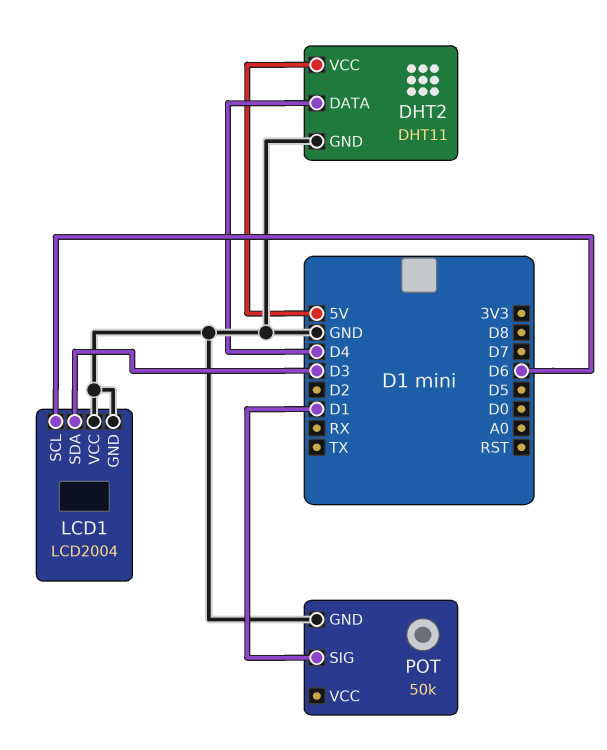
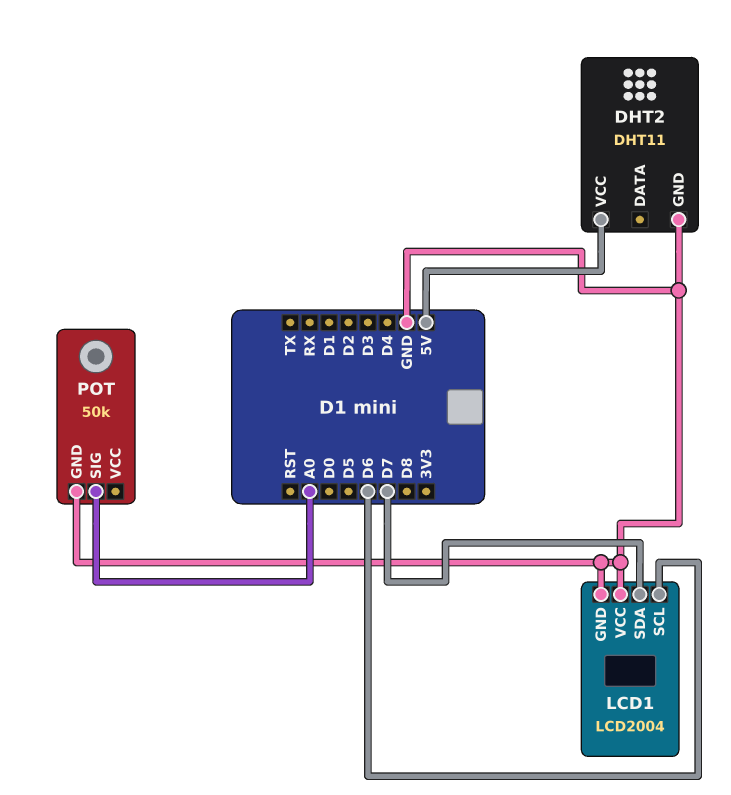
DHT2 pin DATA: D4 -> none
LCD1 pin SDA: D3 -> D7
POT pin SIG: D1 -> A0

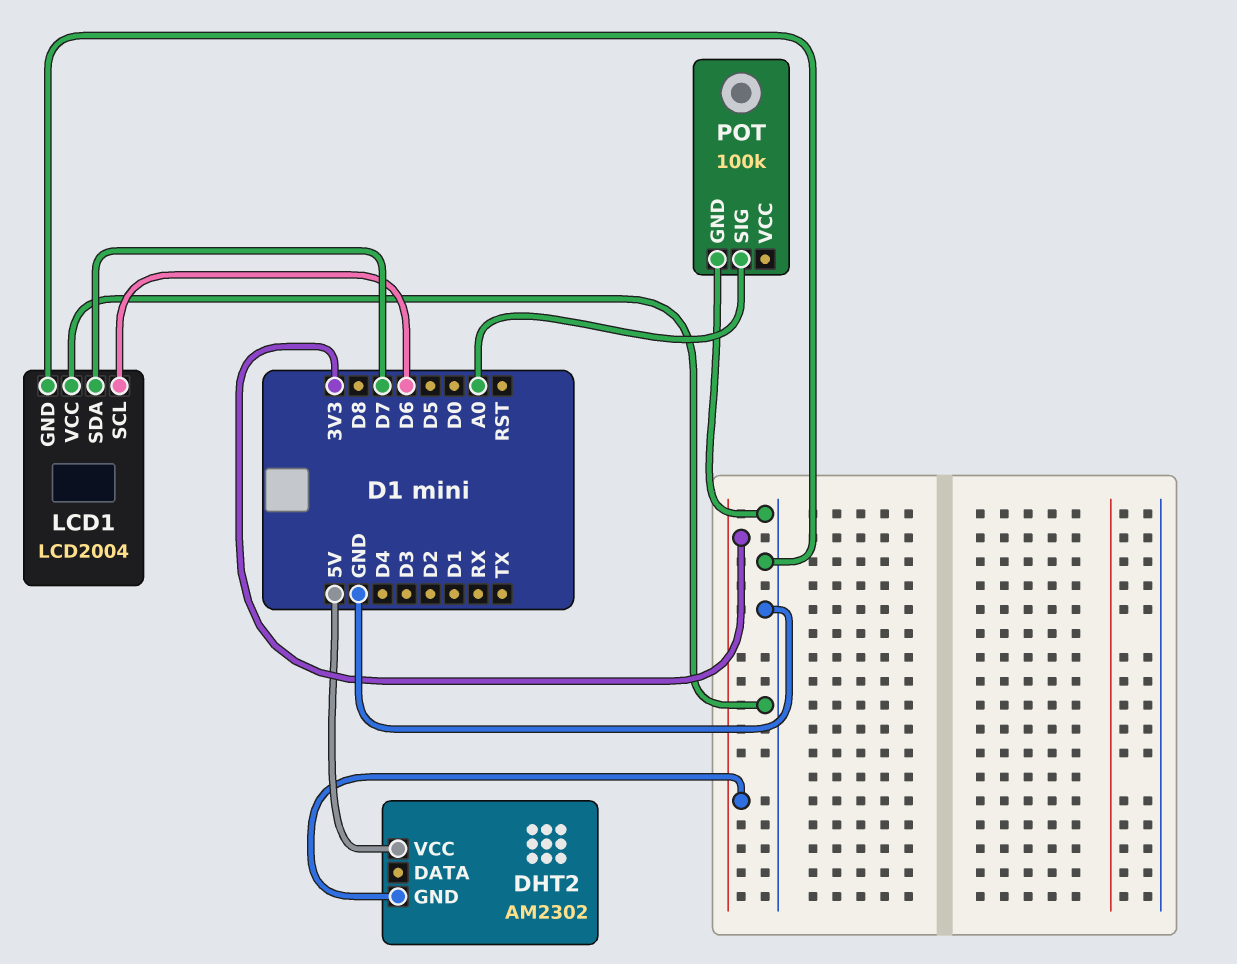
DHT2: DHT11 -> AM2302
DHT2 pin GND: GND -> 3V3
POT: 50k -> 100k

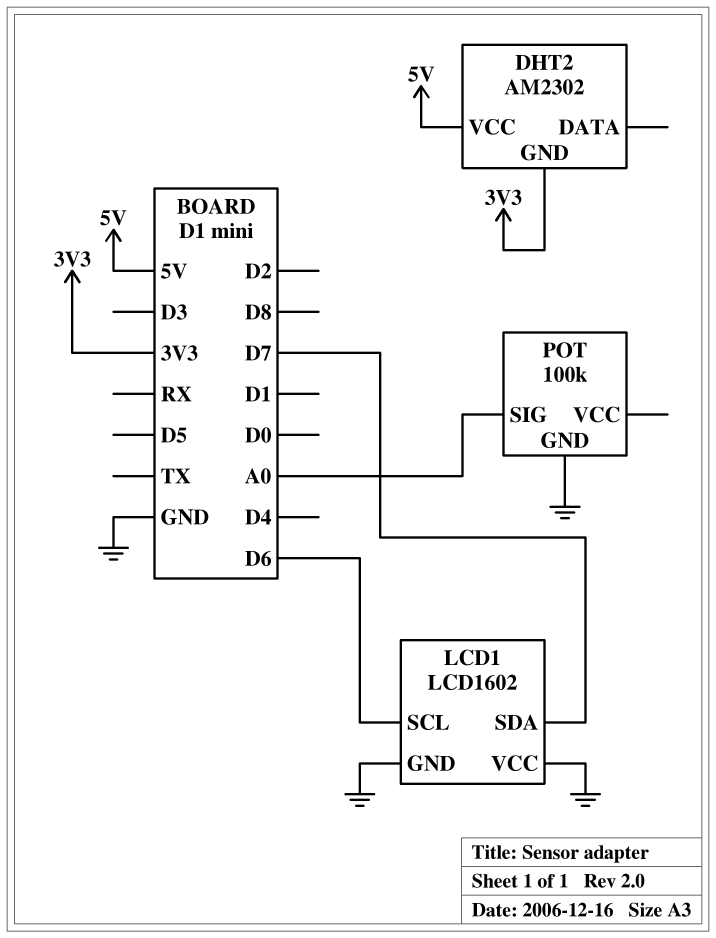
LCD1: LCD2004 -> LCD1602

